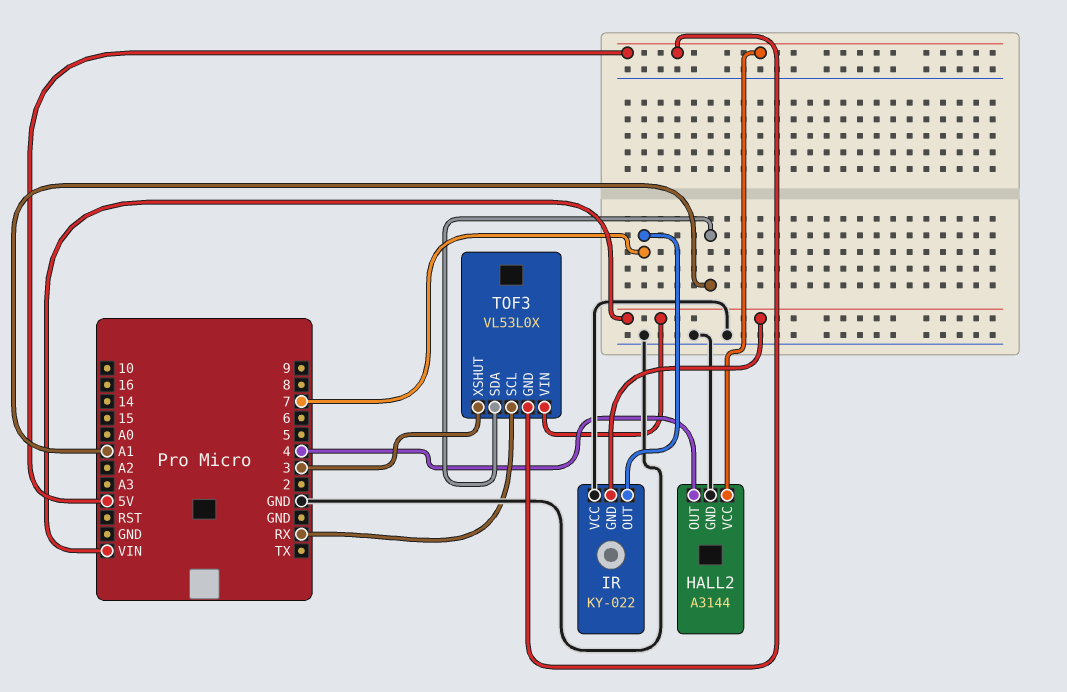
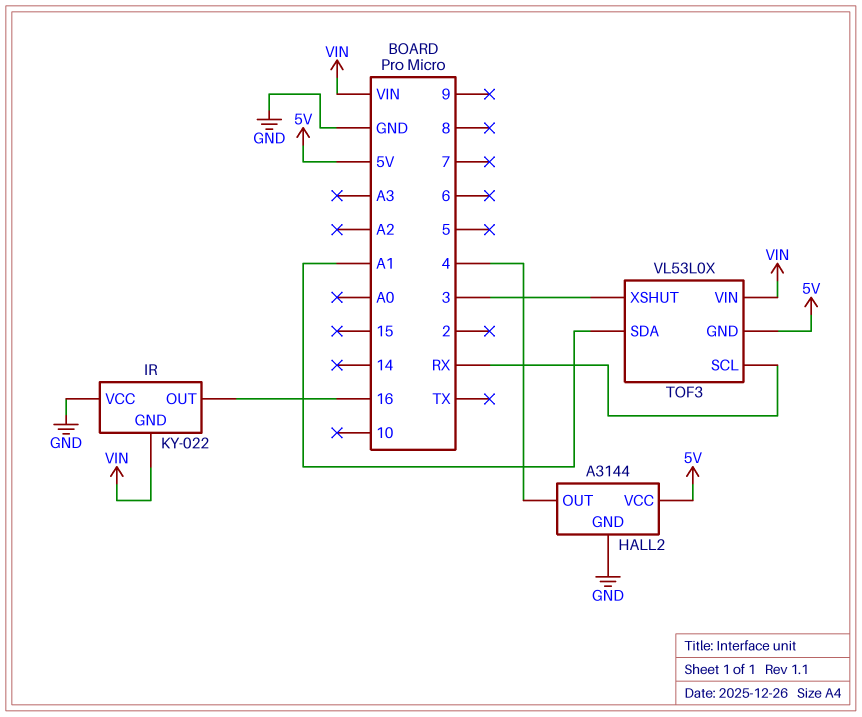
IR pin OUT: 7 -> 16

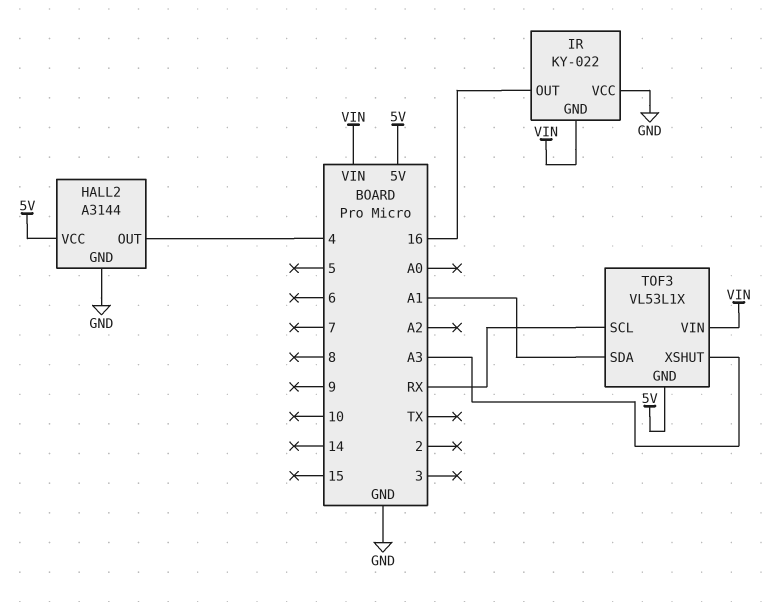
TOF3: VL53L0X -> VL53L1X
TOF3 pin XSHUT: 3 -> A3

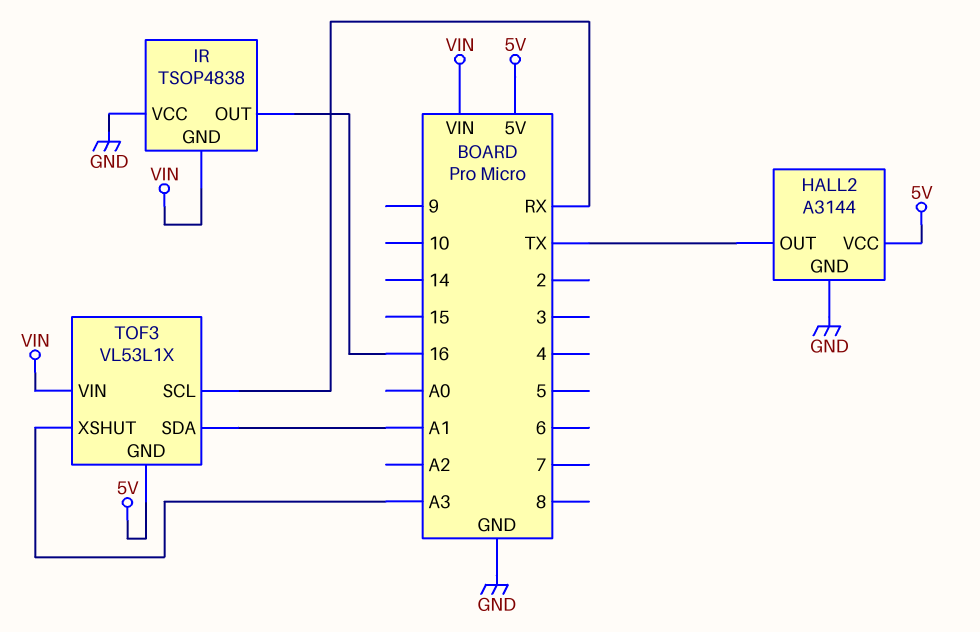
HALL2 pin OUT: 4 -> TX
IR: KY-022 -> TSOP4838

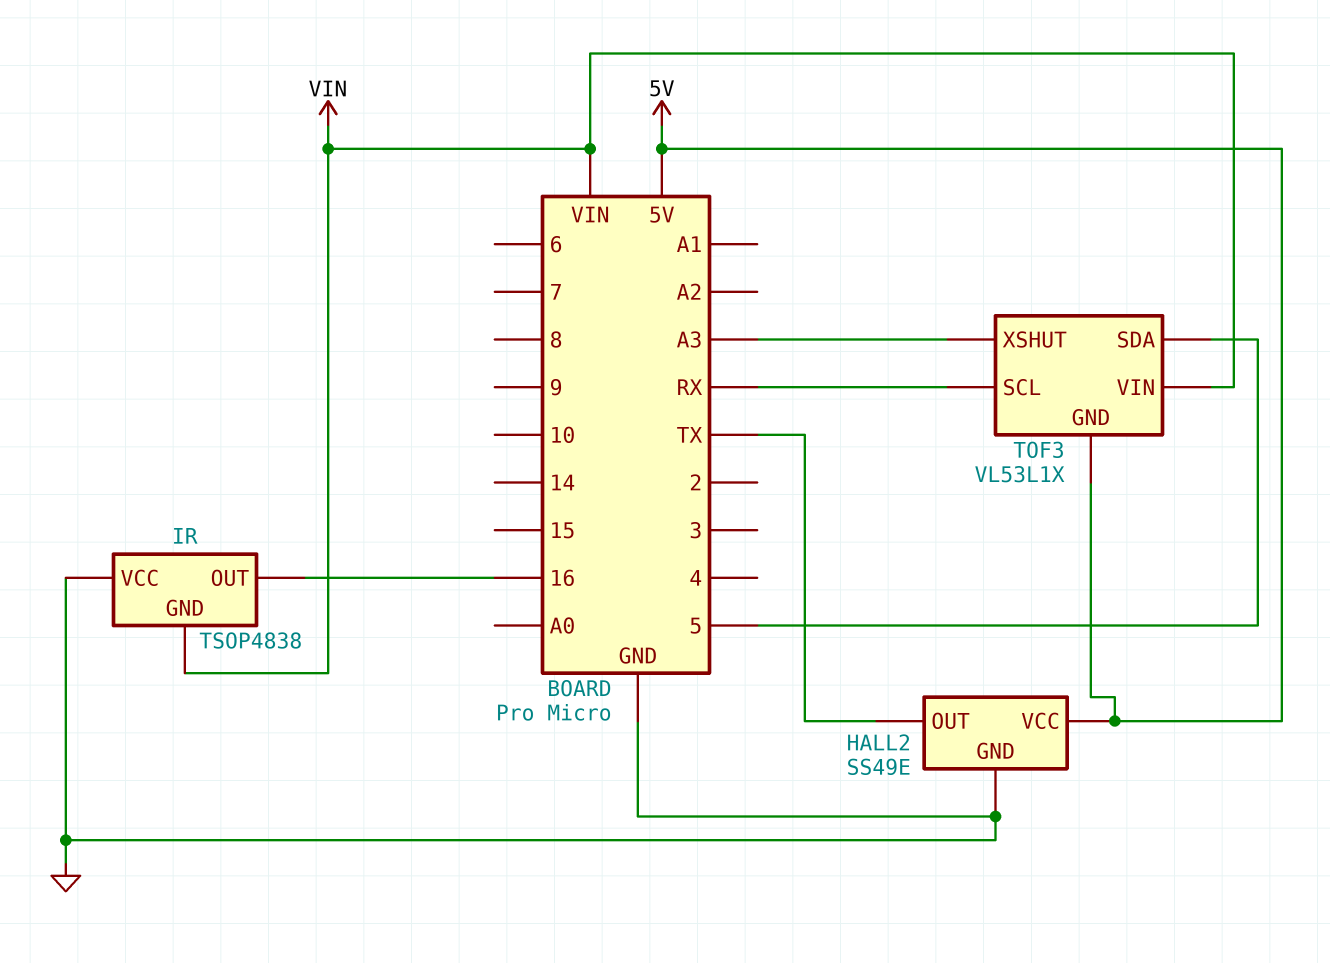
HALL2: A3144 -> SS49E
TOF3 pin SDA: A1 -> 5

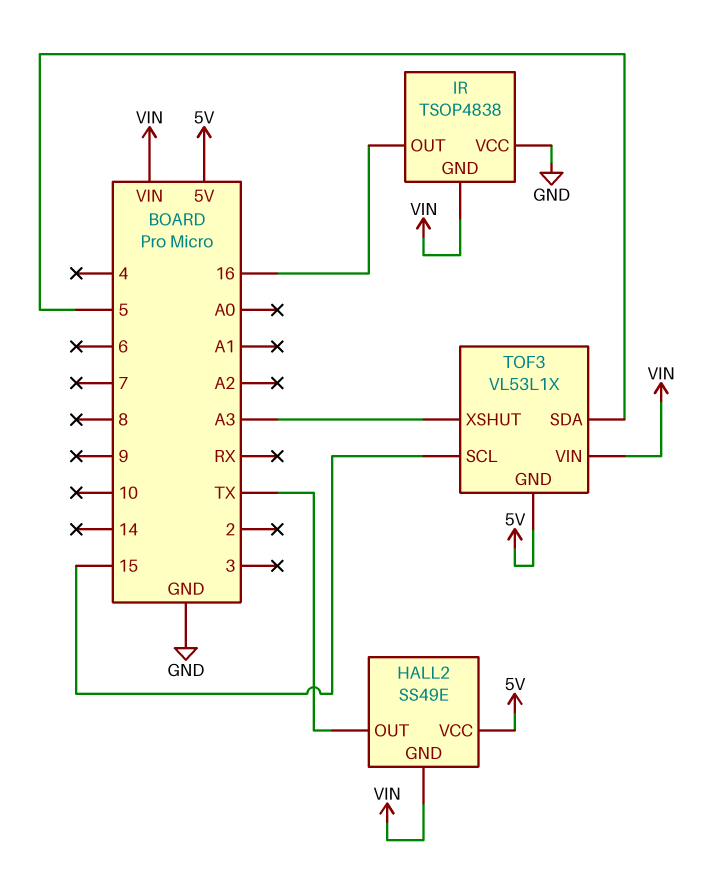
HALL2 pin GND: GND -> VIN
TOF3 pin SCL: RX -> 15

